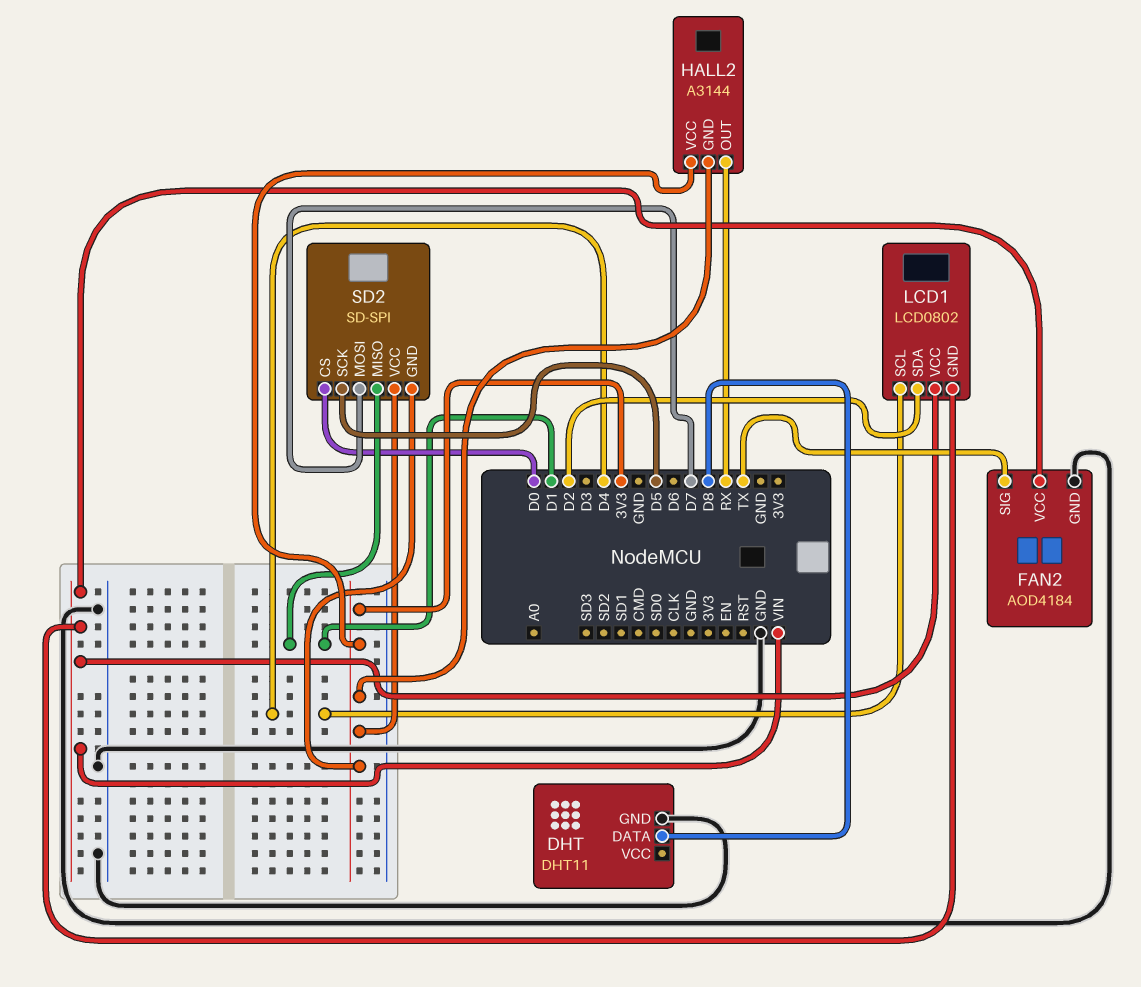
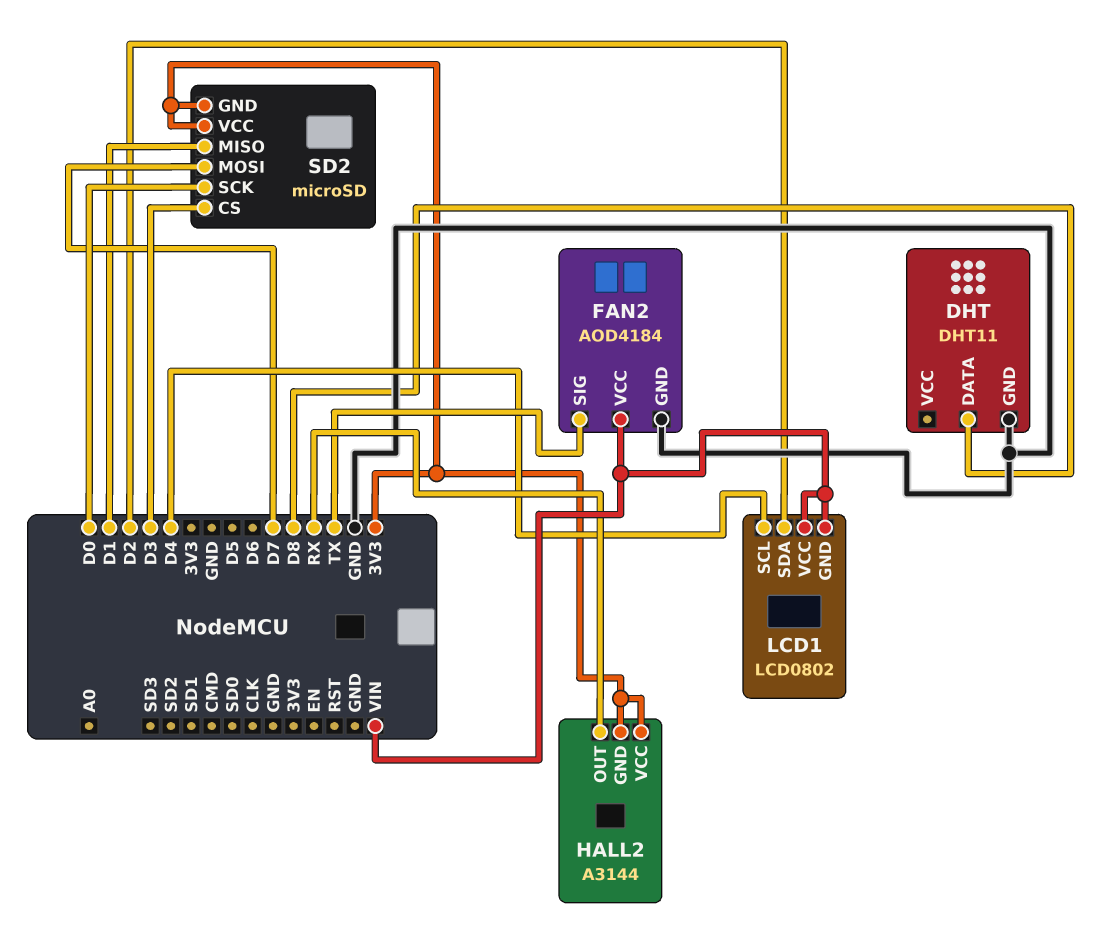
SD2: SD-SPI -> microSD
SD2 pin CS: D0 -> D3
SD2 pin SCK: D5 -> D0

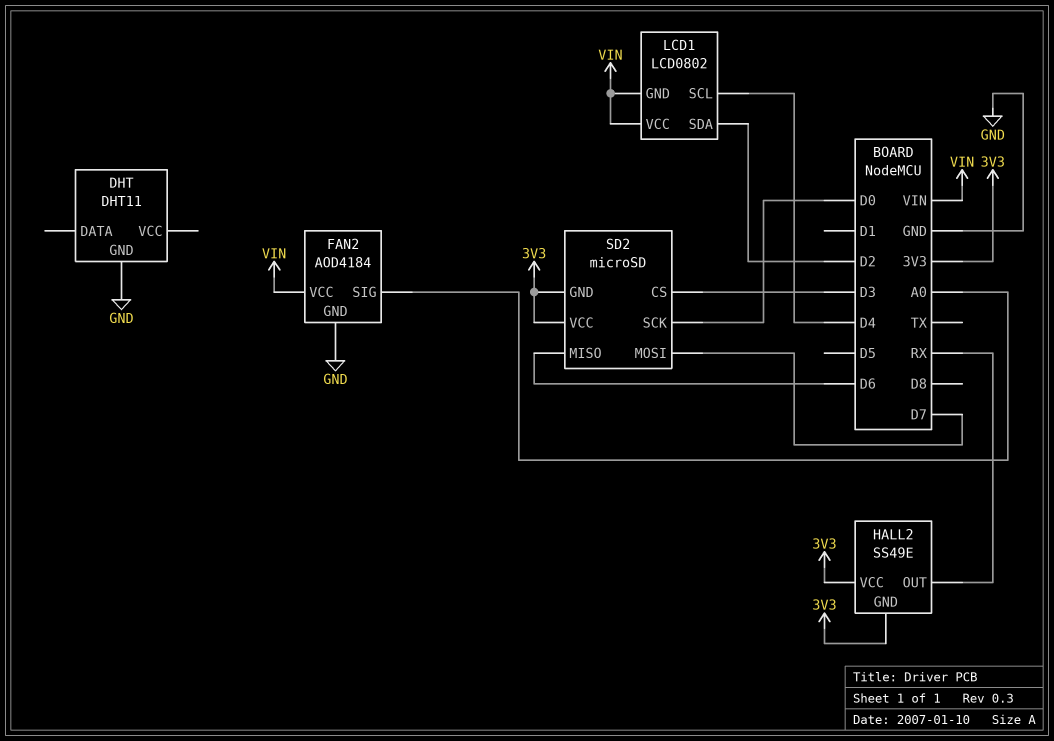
DHT pin DATA: D8 -> none
FAN2 pin SIG: TX -> A0
HALL2: A3144 -> SS49E
SD2 pin MISO: D1 -> D6

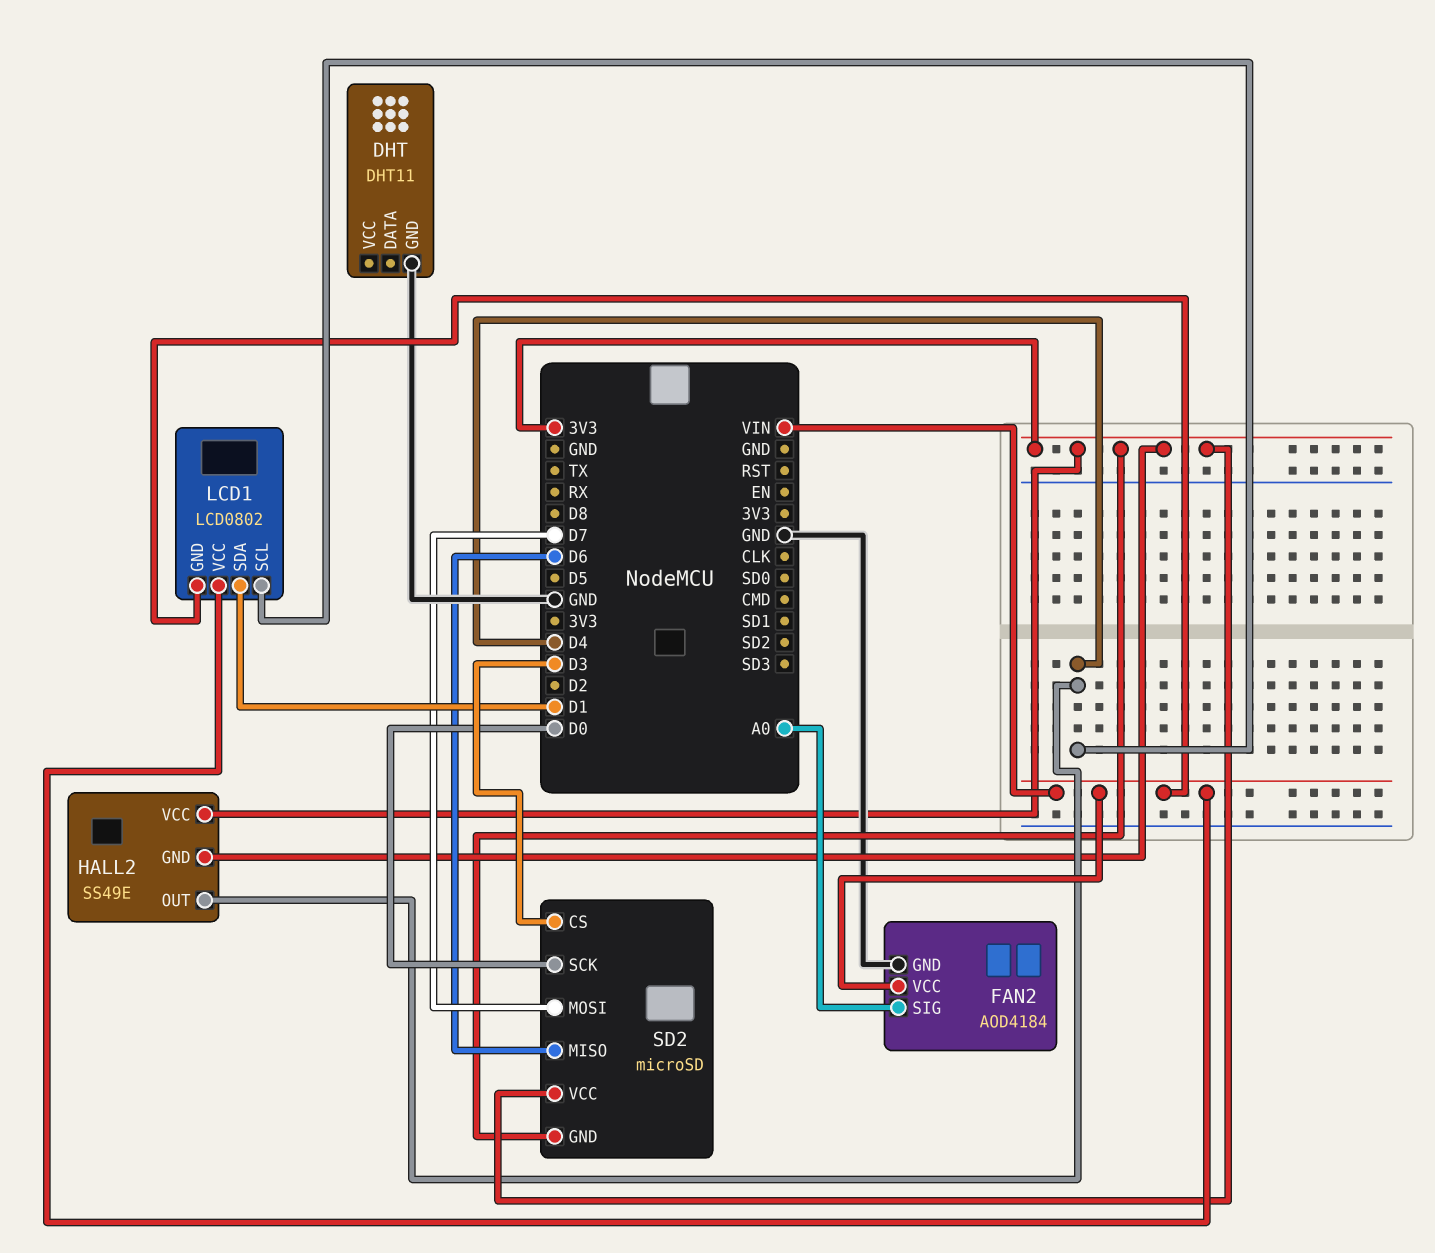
HALL2 pin OUT: RX -> D4
LCD1 pin SDA: D2 -> D1

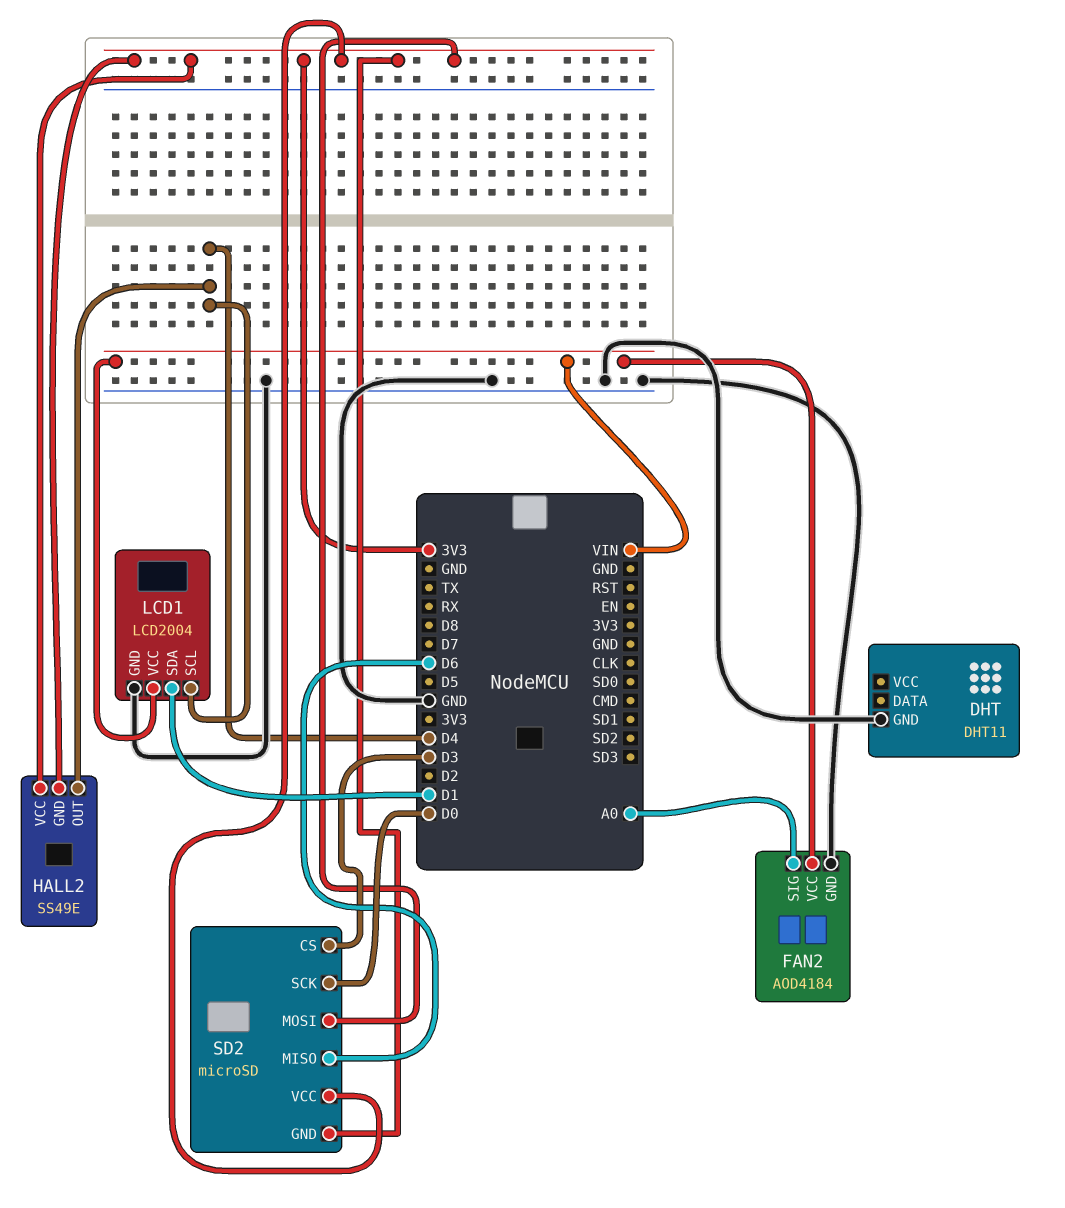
LCD1: LCD0802 -> LCD2004
LCD1 pin GND: VIN -> GND
SD2 pin MOSI: D7 -> 3V3

